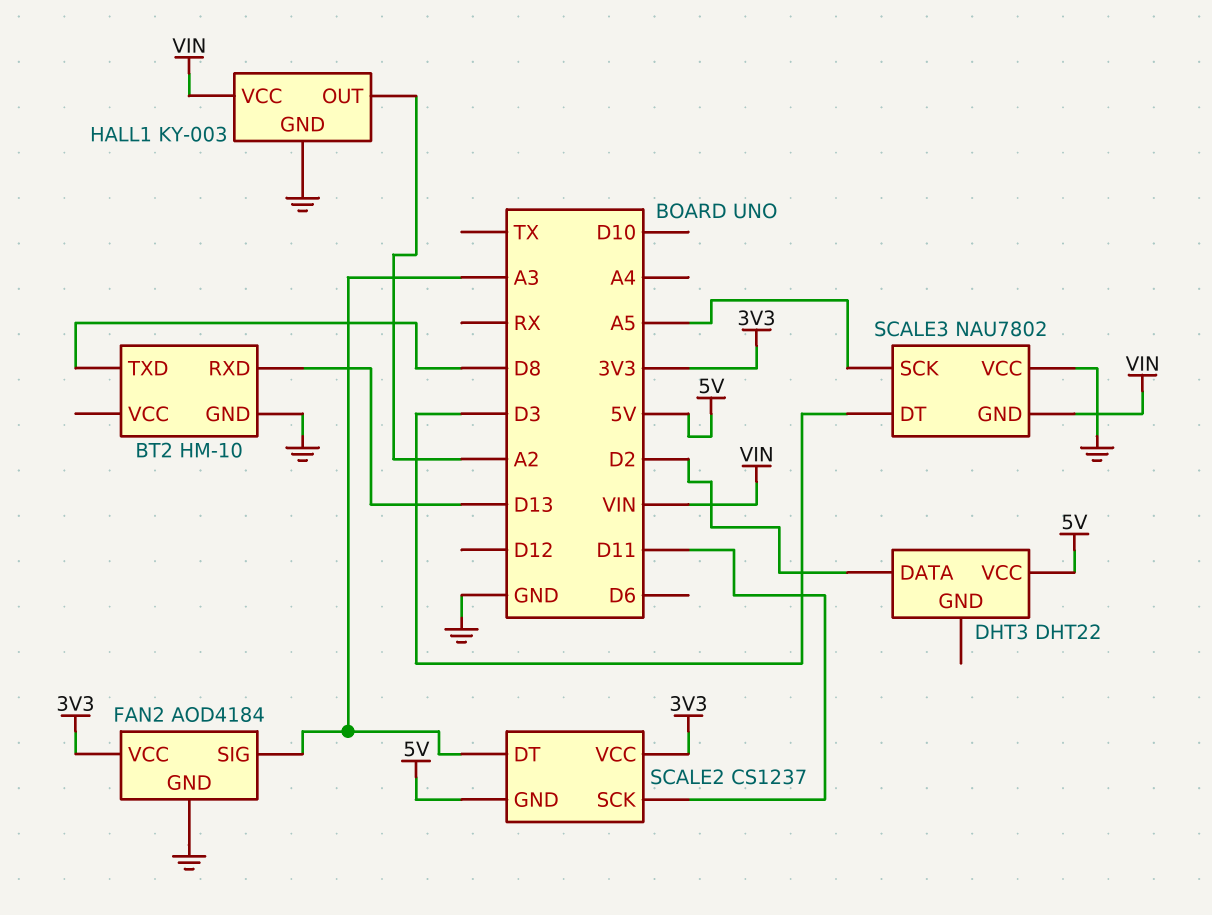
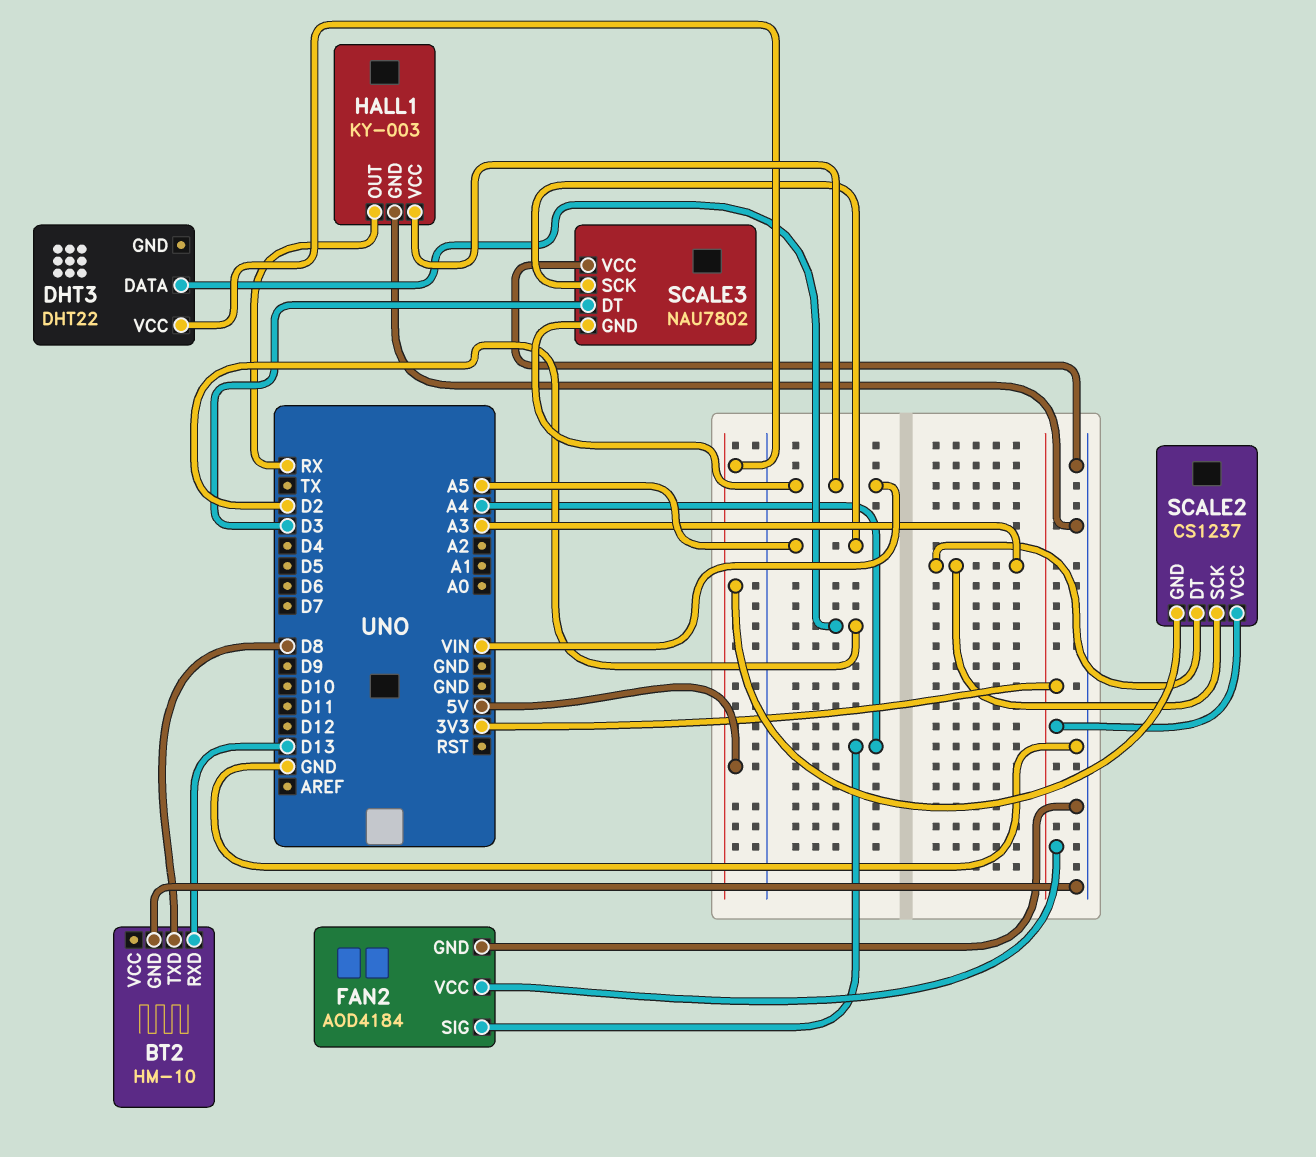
FAN2 pin SIG: A3 -> A4
HALL1 pin OUT: A2 -> RX
SCALE2 pin SCK: D11 -> A3

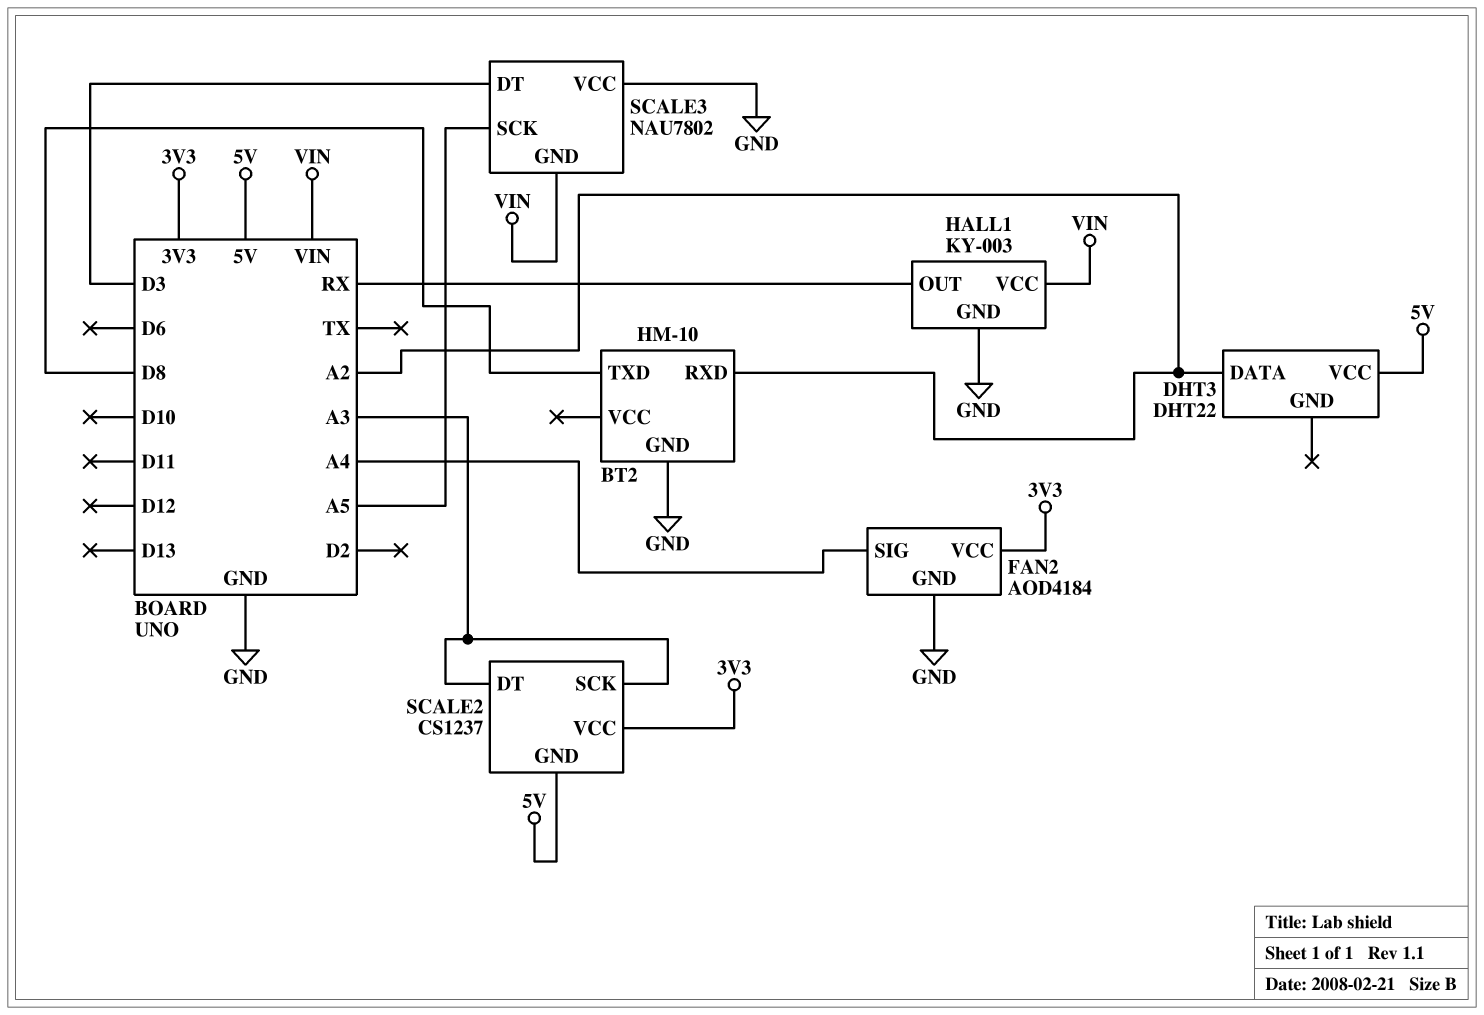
BT2 pin RXD: D13 -> A2
DHT3 pin DATA: D2 -> A2

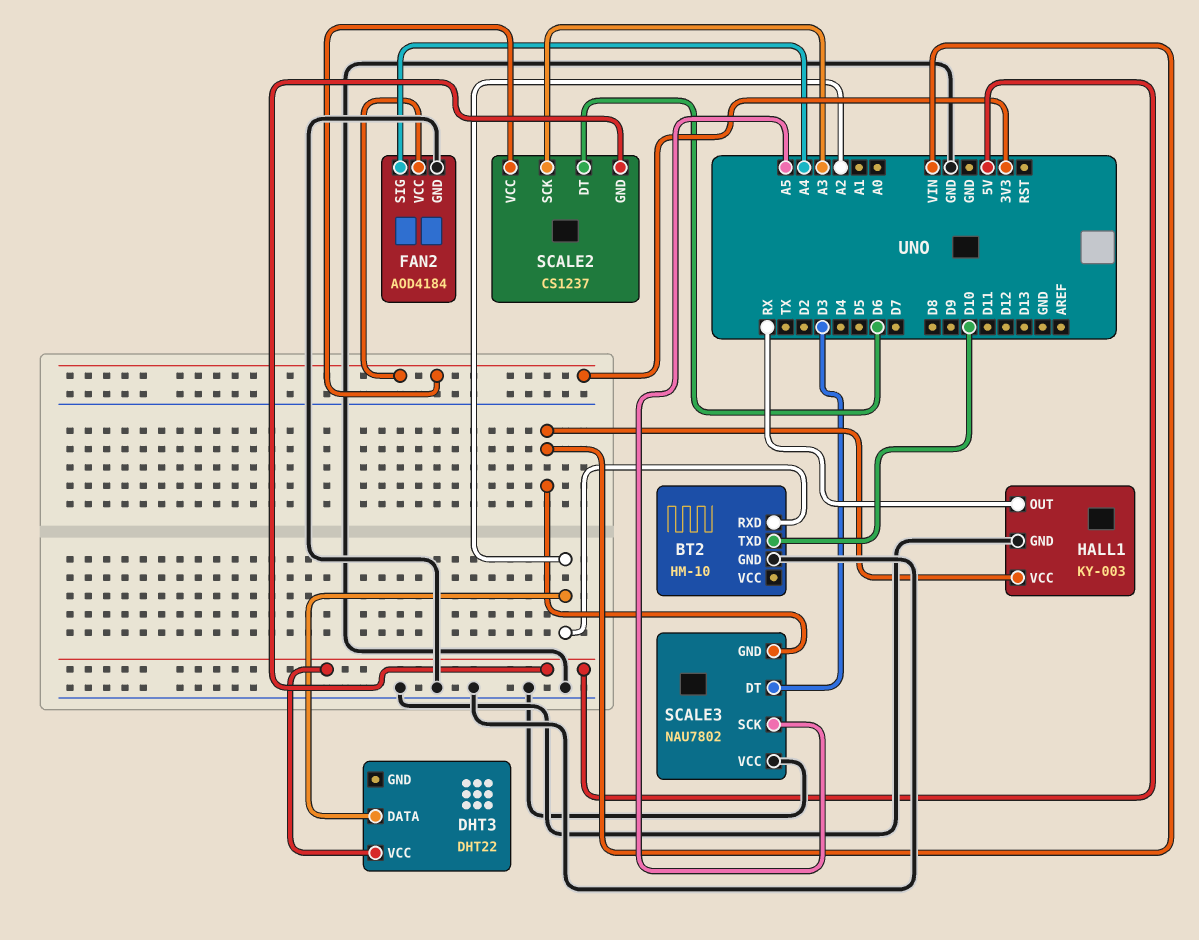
BT2 pin TXD: D8 -> D10
SCALE2 pin DT: A3 -> D6

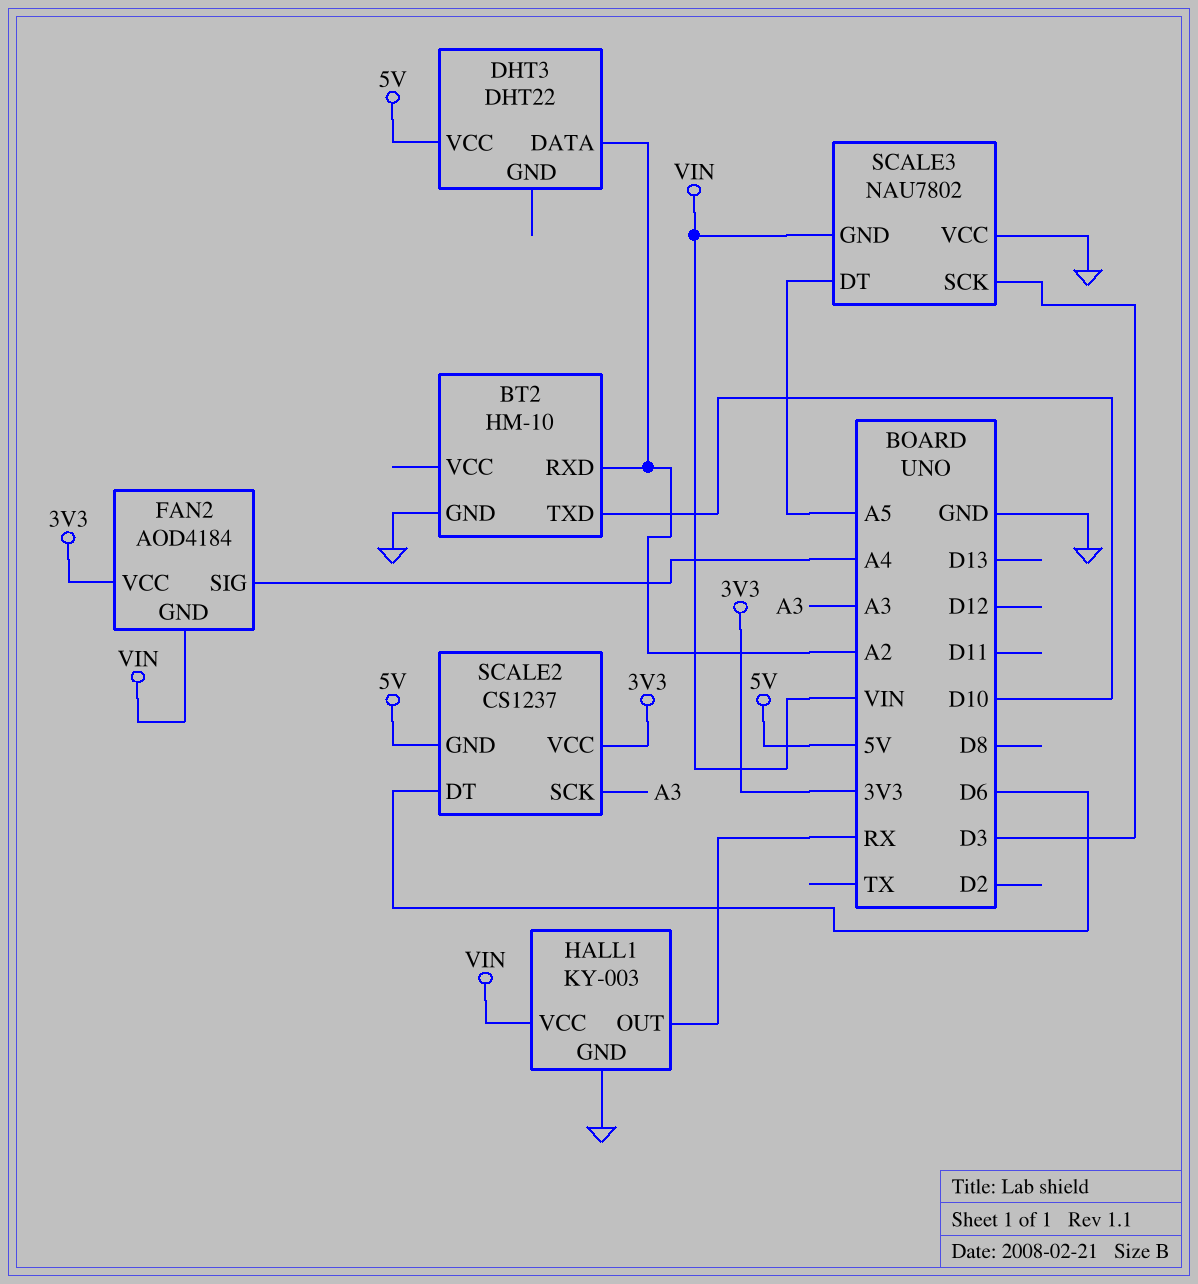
FAN2 pin GND: GND -> VIN
SCALE3 pin DT: D3 -> A5
SCALE3 pin SCK: A5 -> D3

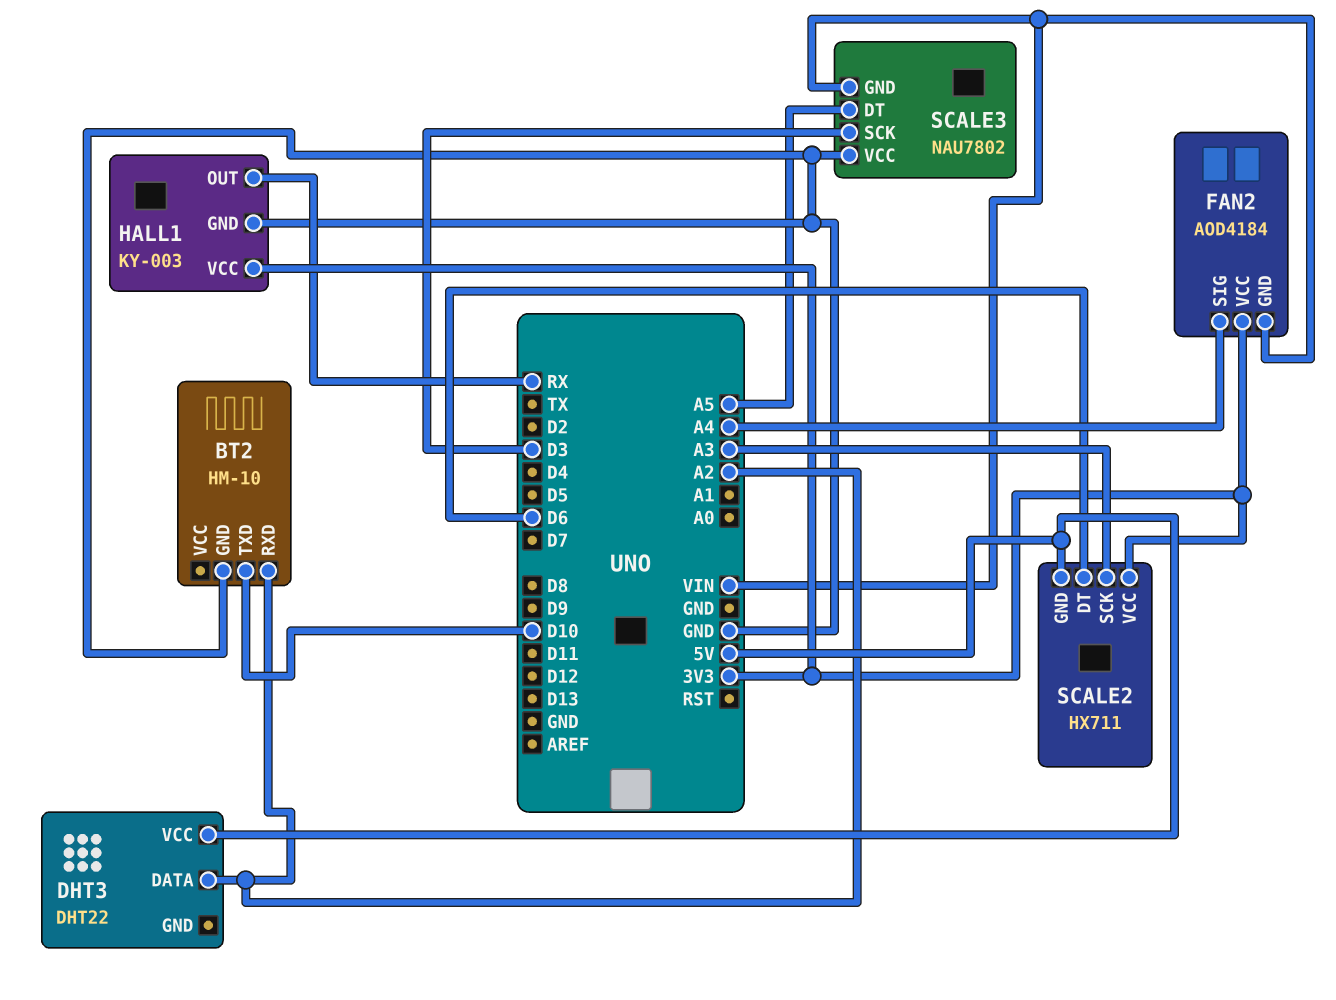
HALL1 pin VCC: VIN -> 3V3
SCALE2: CS1237 -> HX711

